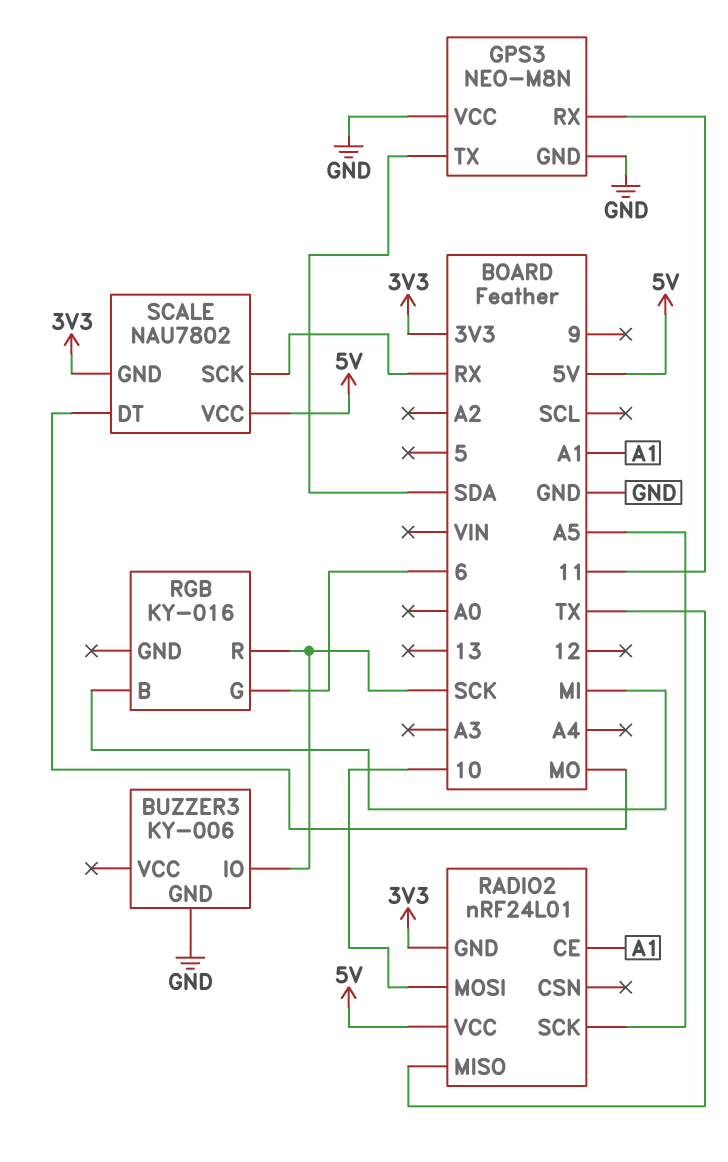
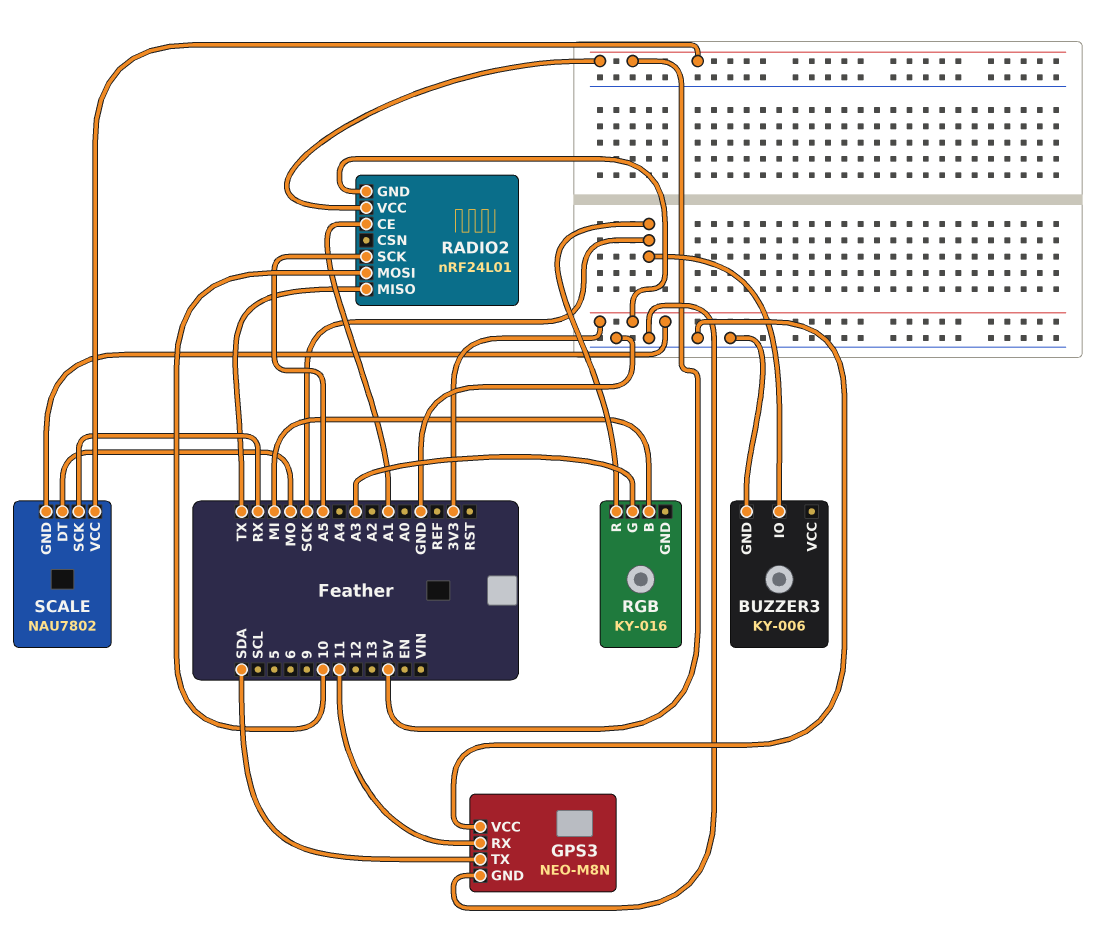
RGB pin G: 6 -> A3

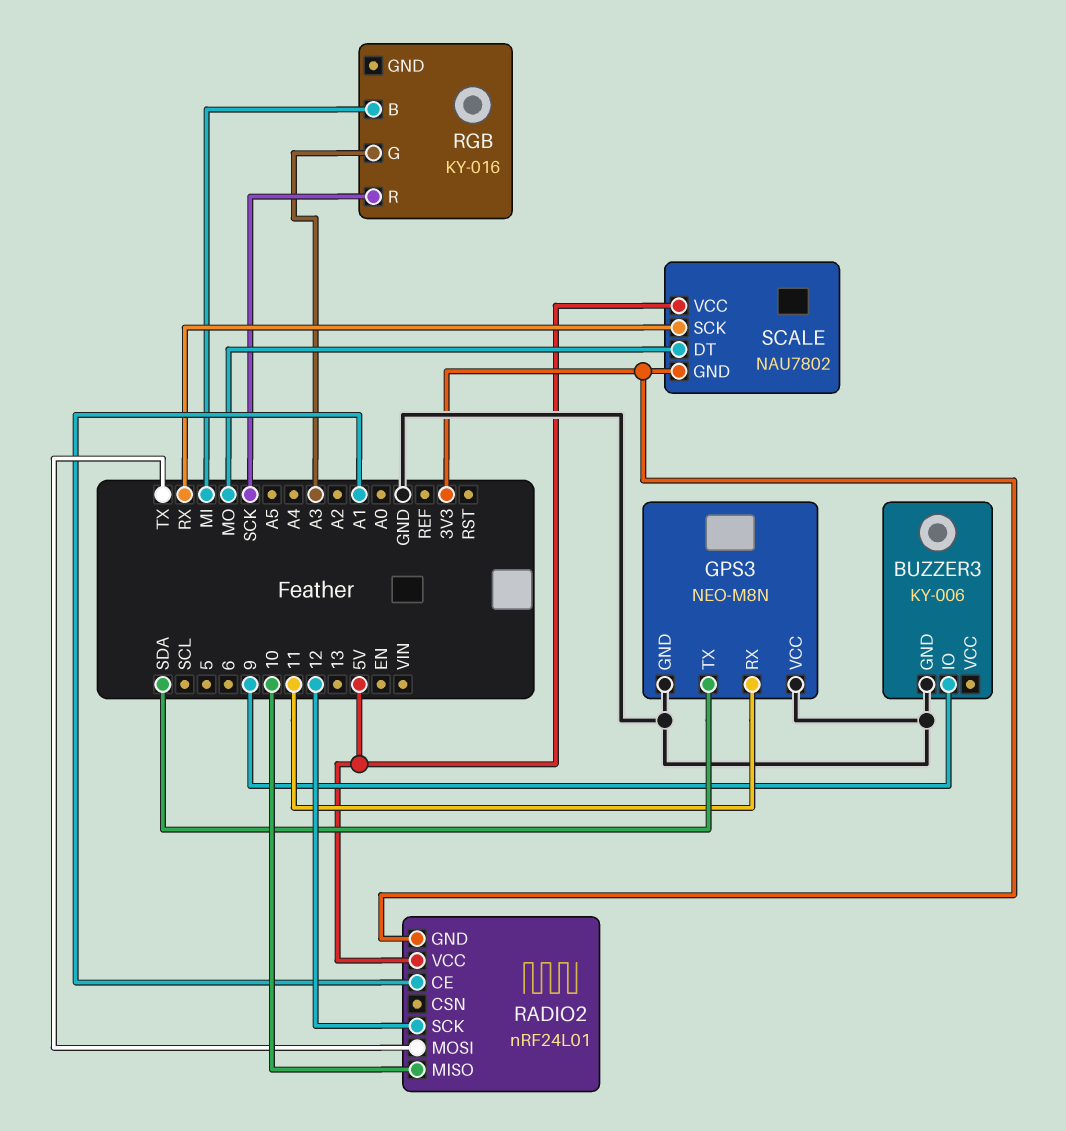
BUZZER3 pin IO: SCK -> 9
RADIO2 pin MISO: TX -> 10
RADIO2 pin MOSI: 10 -> TX
RADIO2 pin SCK: A5 -> 12

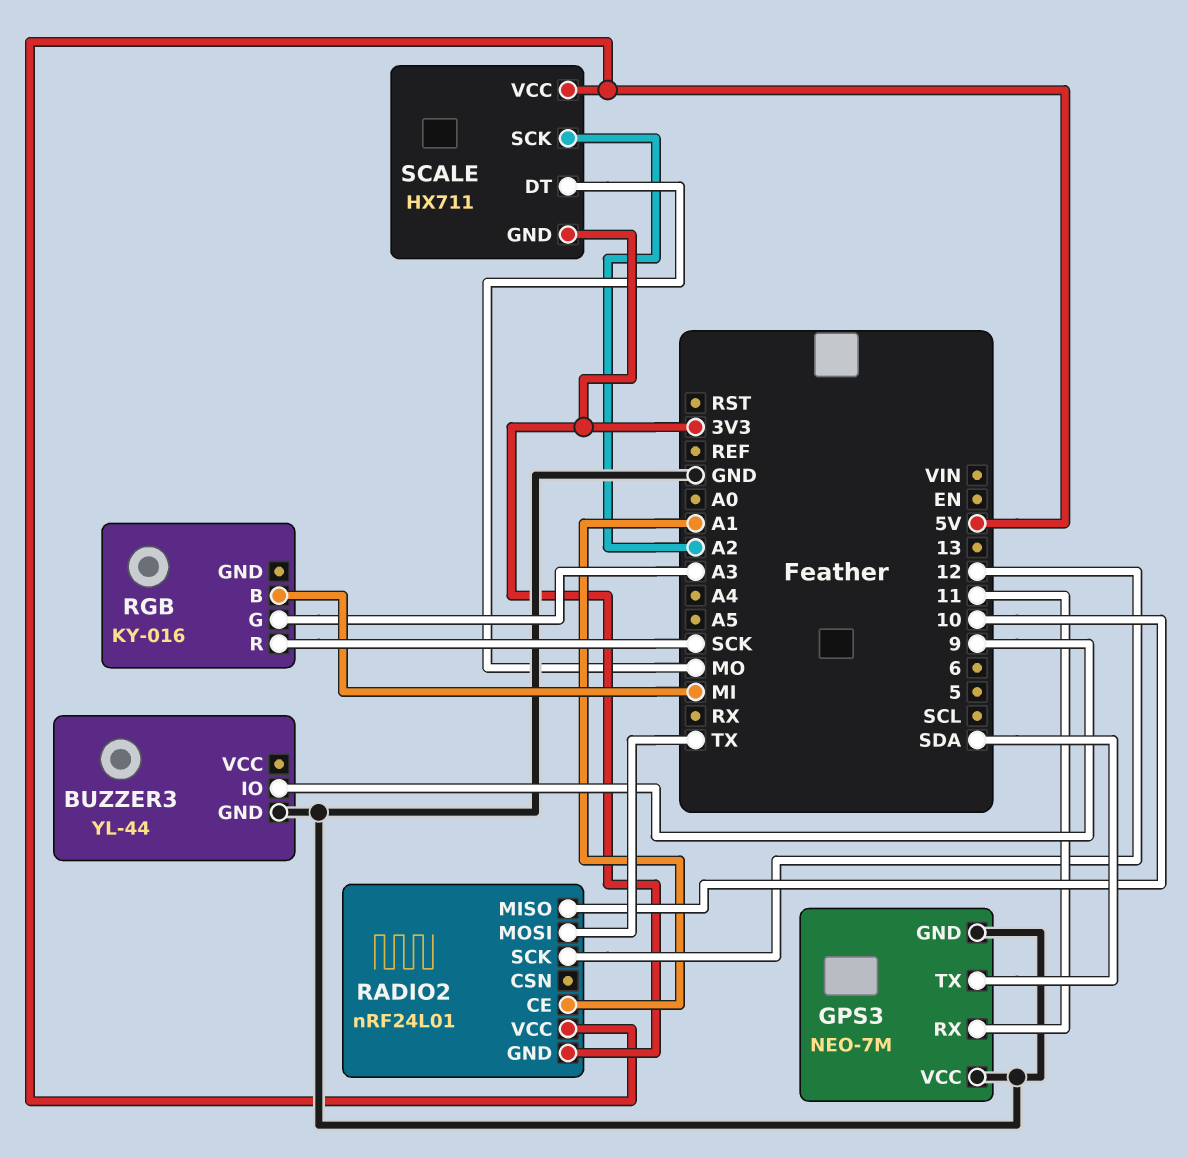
BUZZER3: KY-006 -> YL-44
GPS3: NEO-M8N -> NEO-7M
SCALE: NAU7802 -> HX711
SCALE pin SCK: RX -> A2

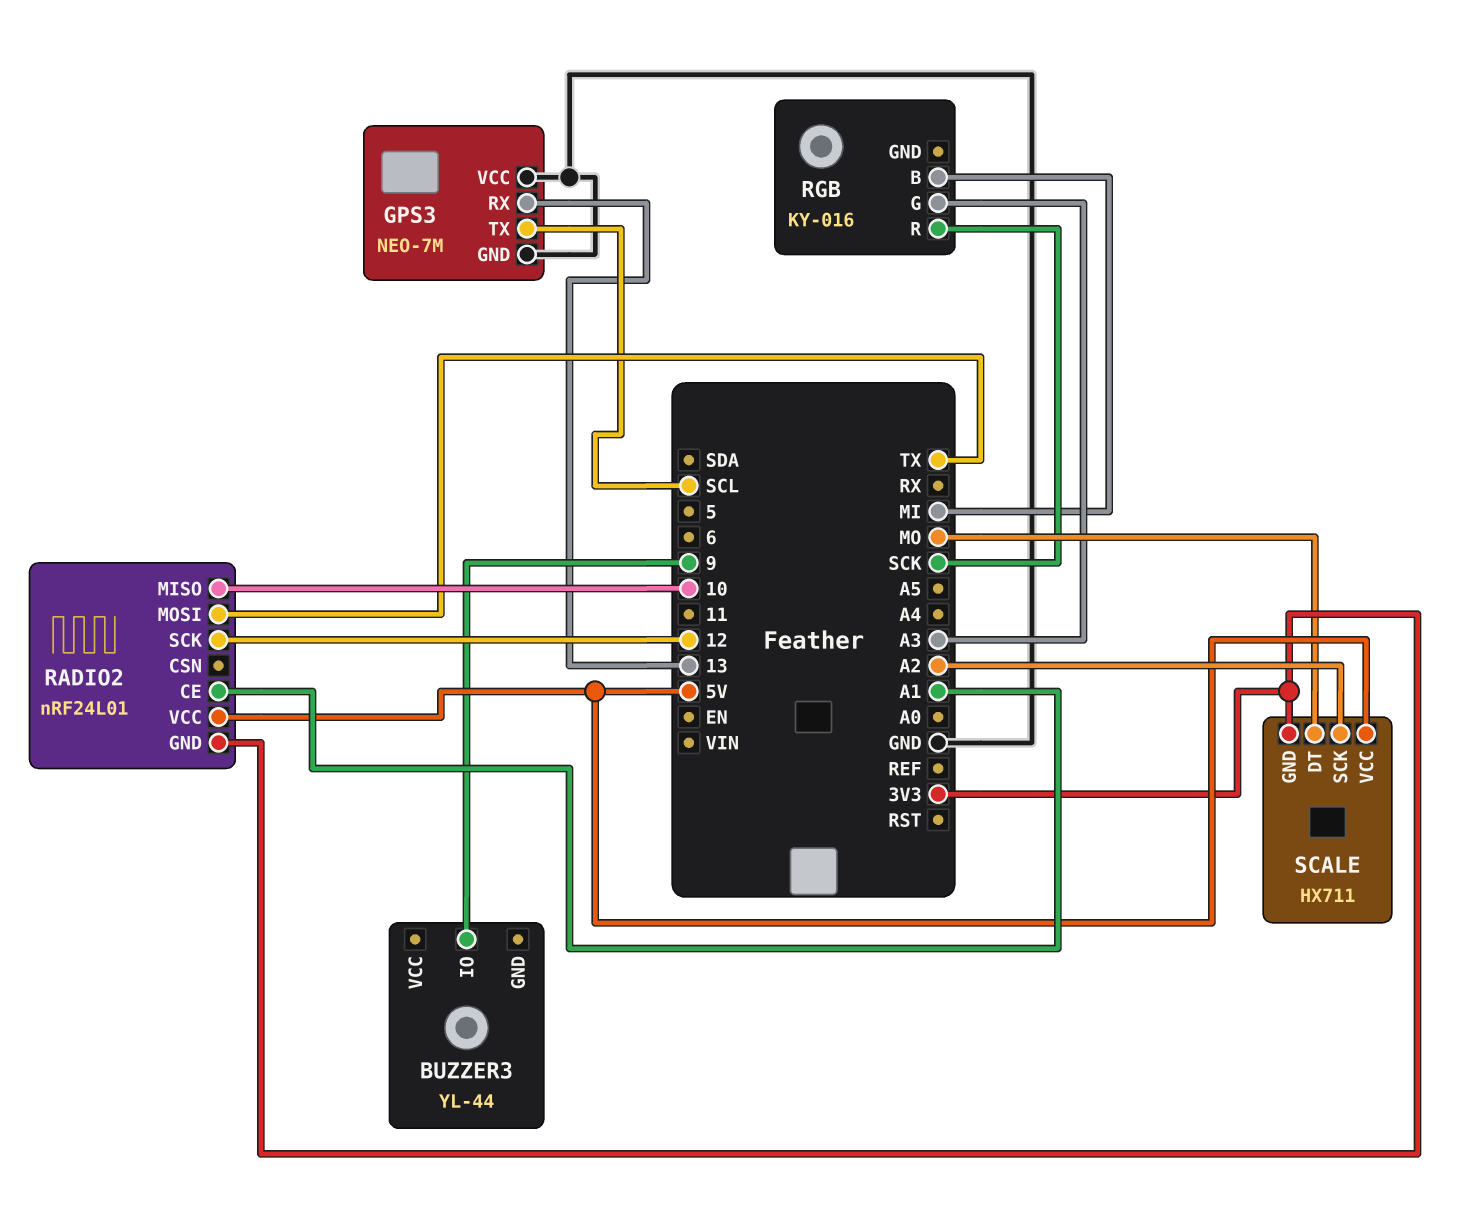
BUZZER3 pin GND: GND -> none
GPS3 pin RX: 11 -> 13
GPS3 pin TX: SDA -> SCL

